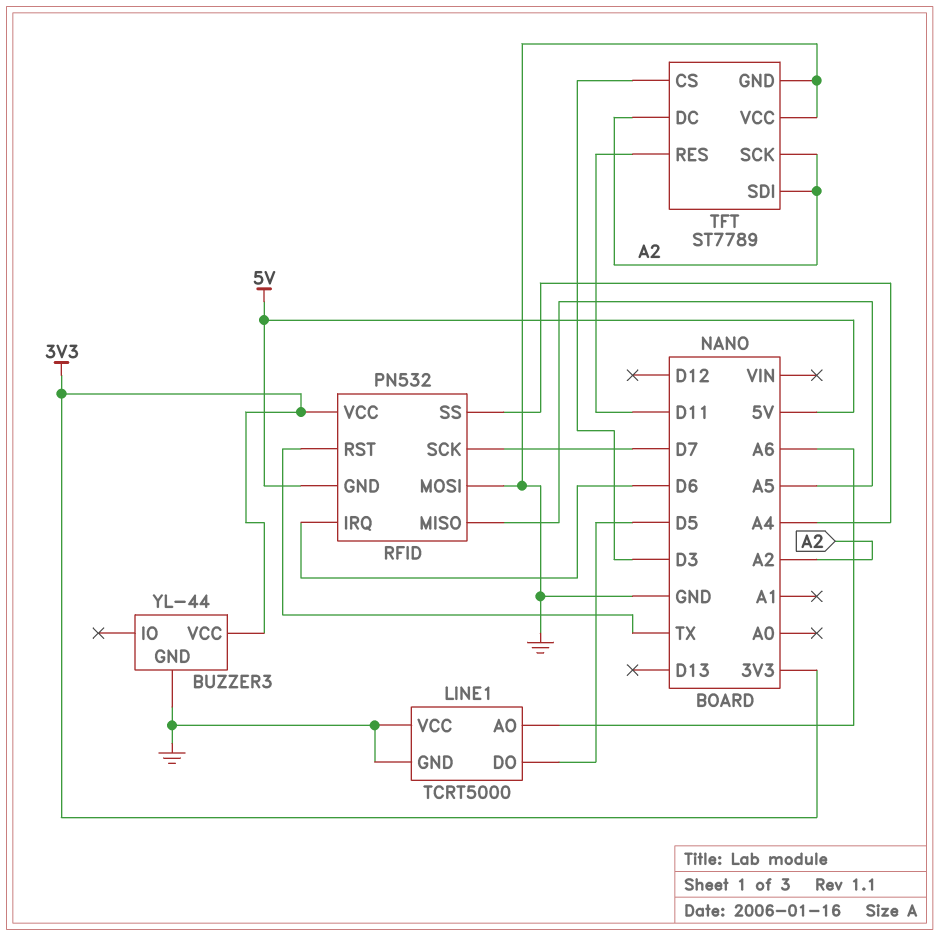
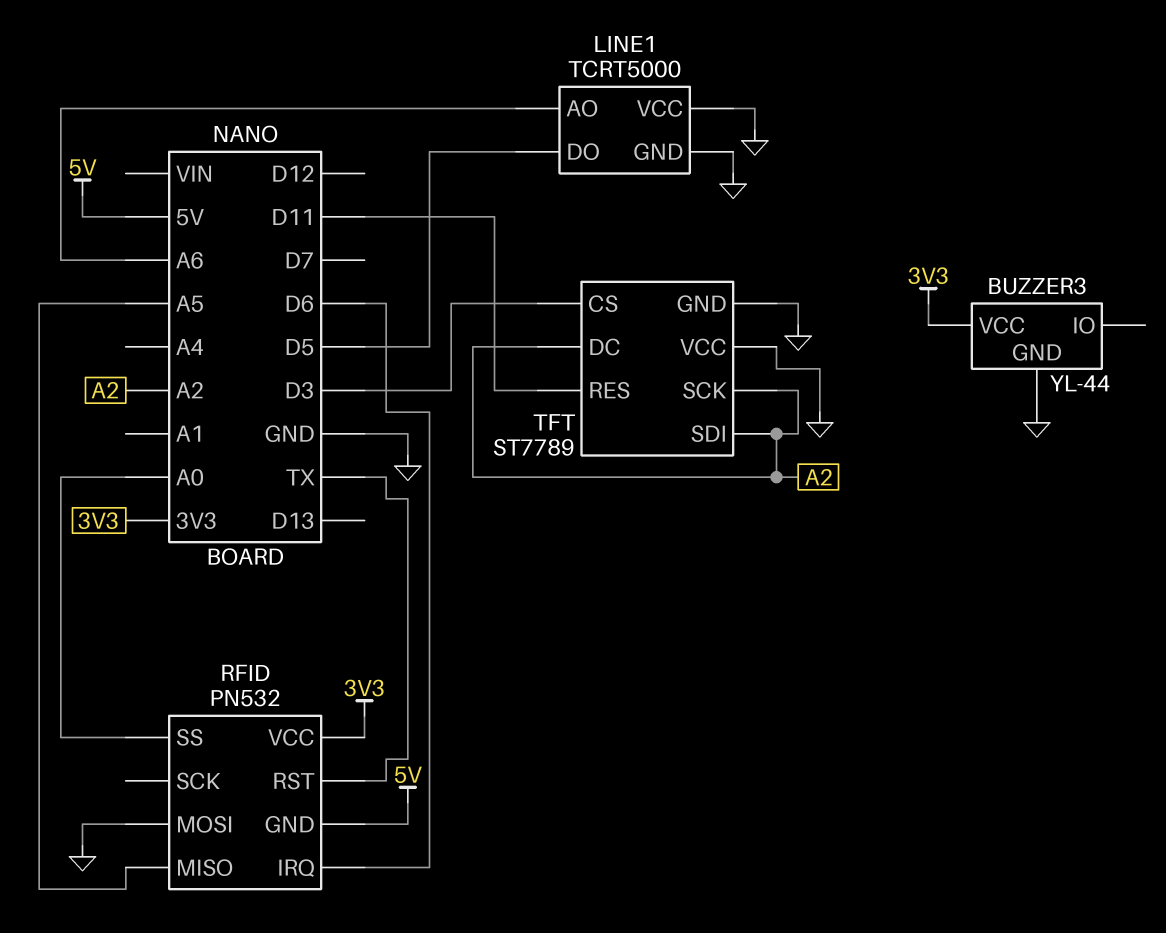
RFID pin SCK: D7 -> none
RFID pin SS: A4 -> A0

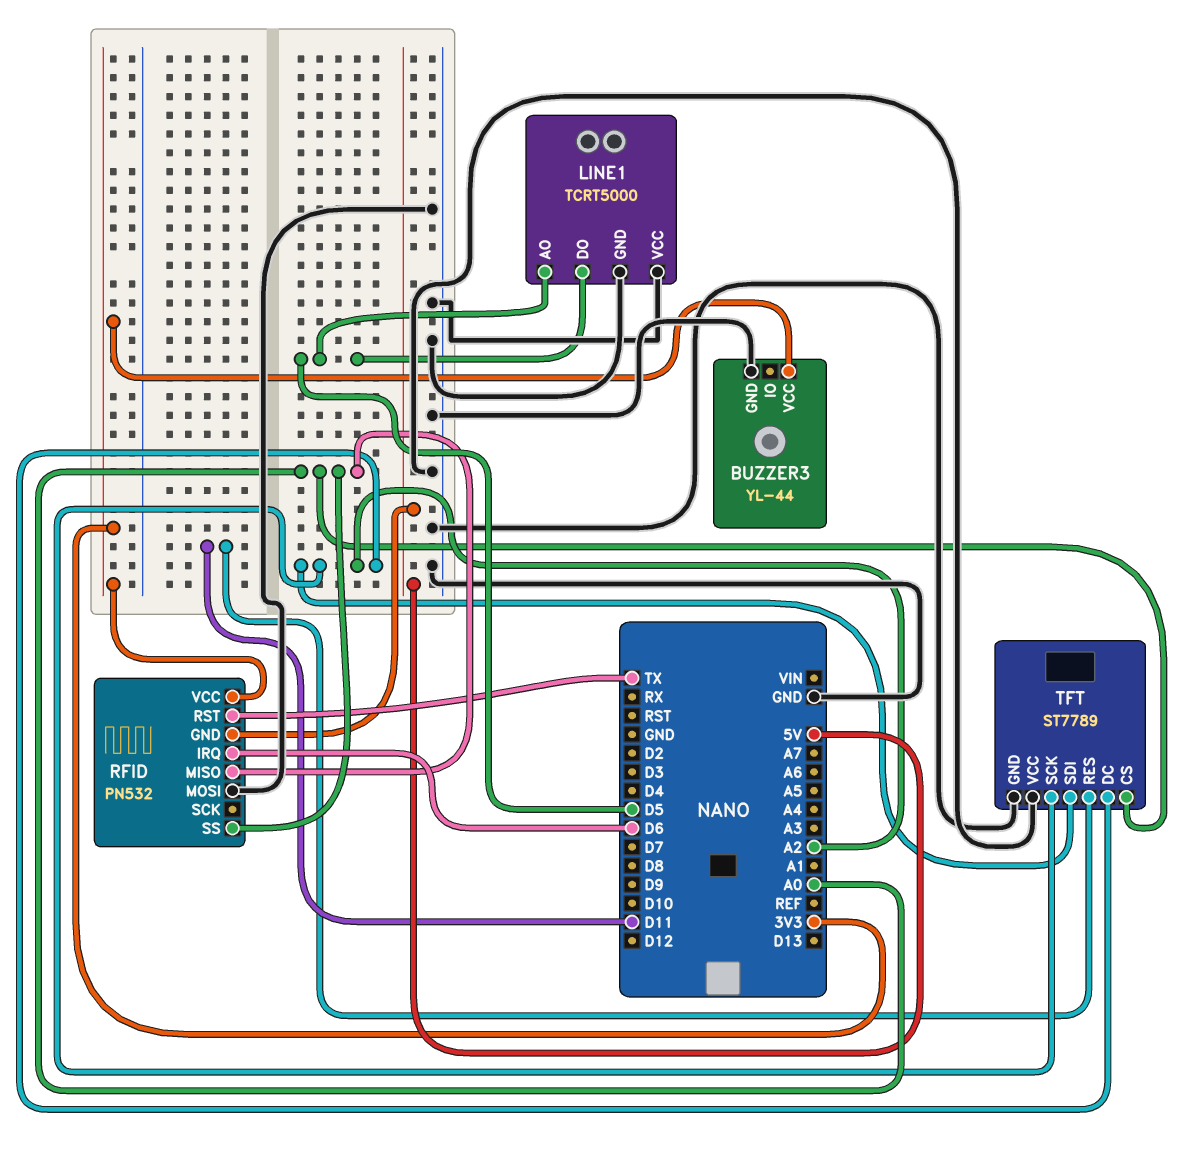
LINE1 pin AO: A6 -> D5
RFID pin MISO: A5 -> A0
TFT pin CS: D3 -> A0

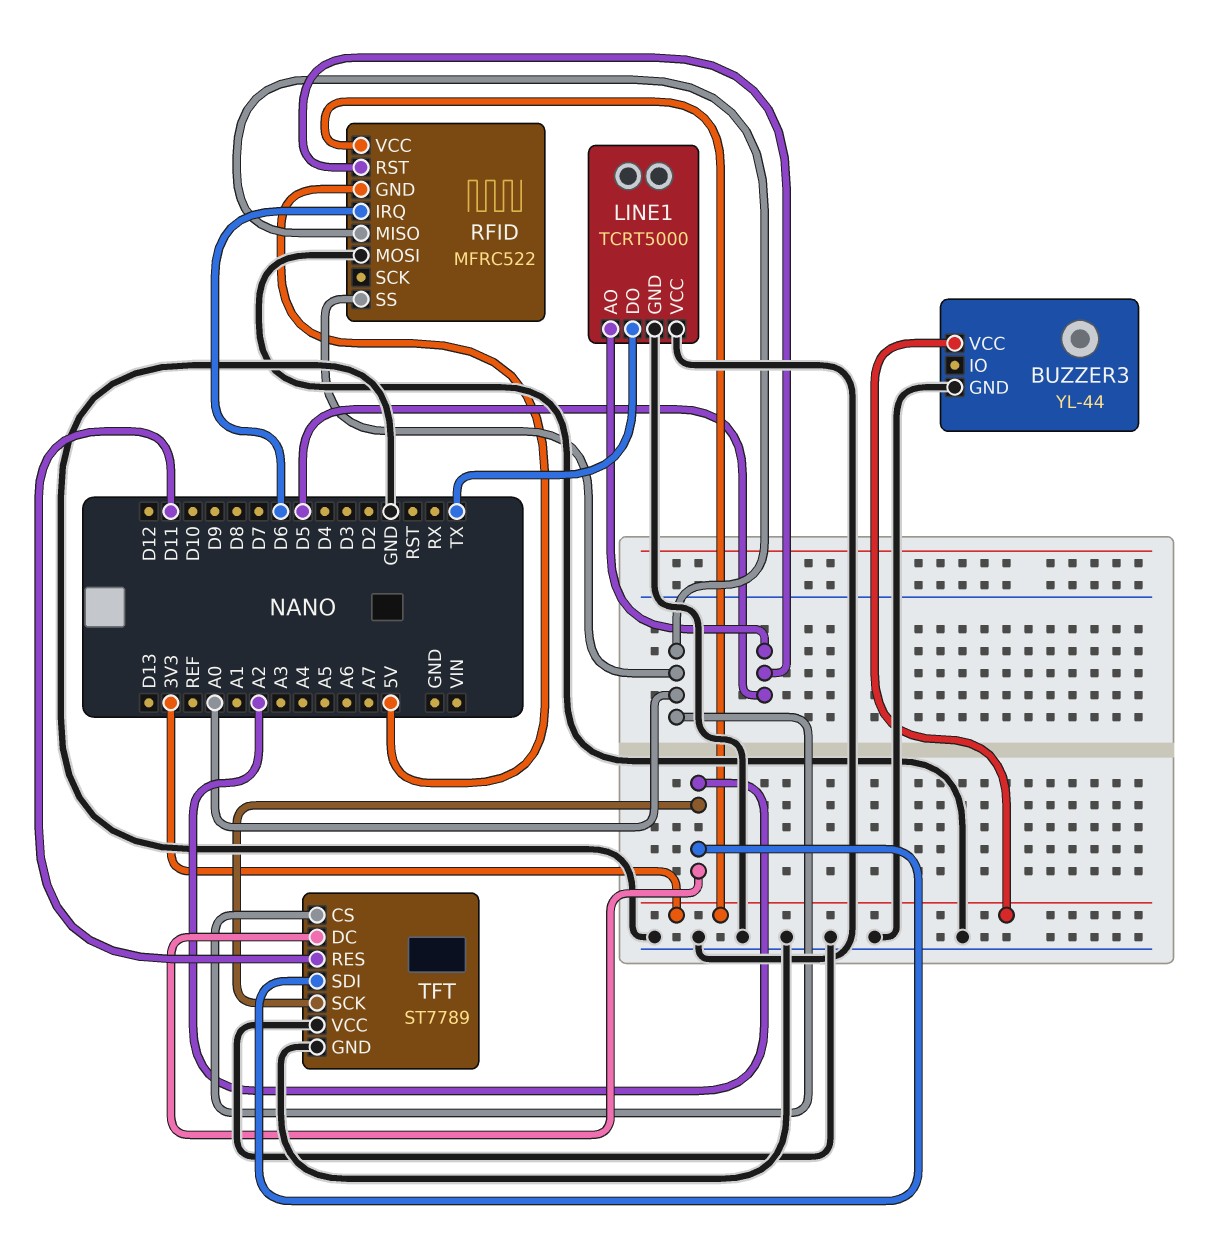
LINE1 pin DO: D5 -> TX
RFID: PN532 -> MFRC522
RFID pin RST: TX -> D5

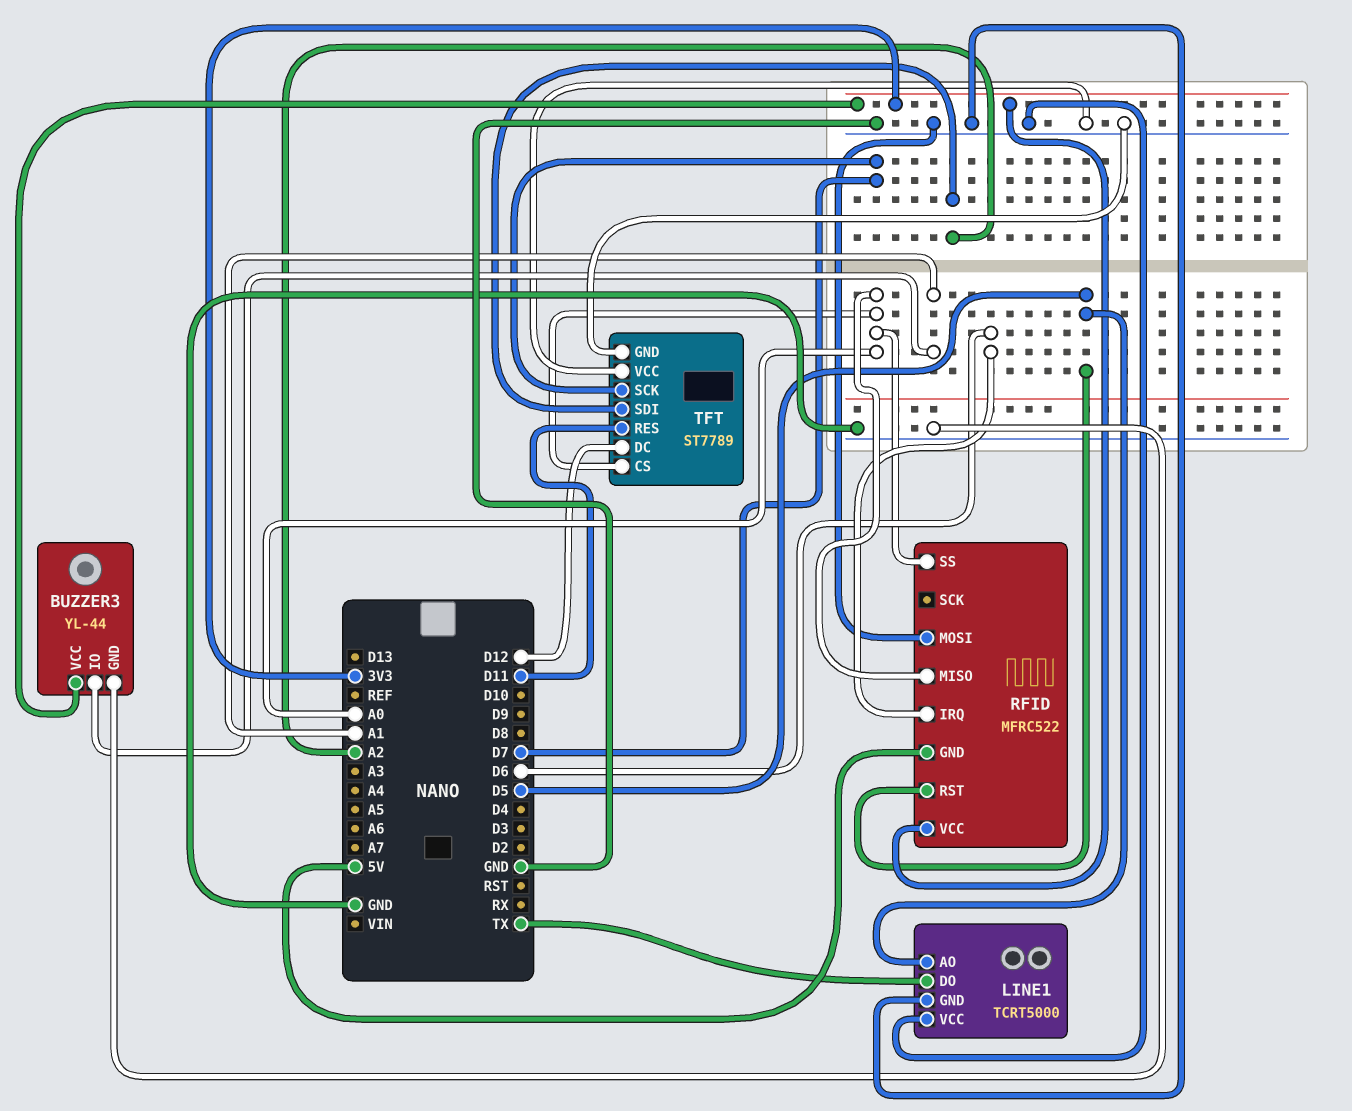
BUZZER3 pin IO: none -> A1
TFT pin DC: A2 -> D12
TFT pin SCK: A2 -> D7

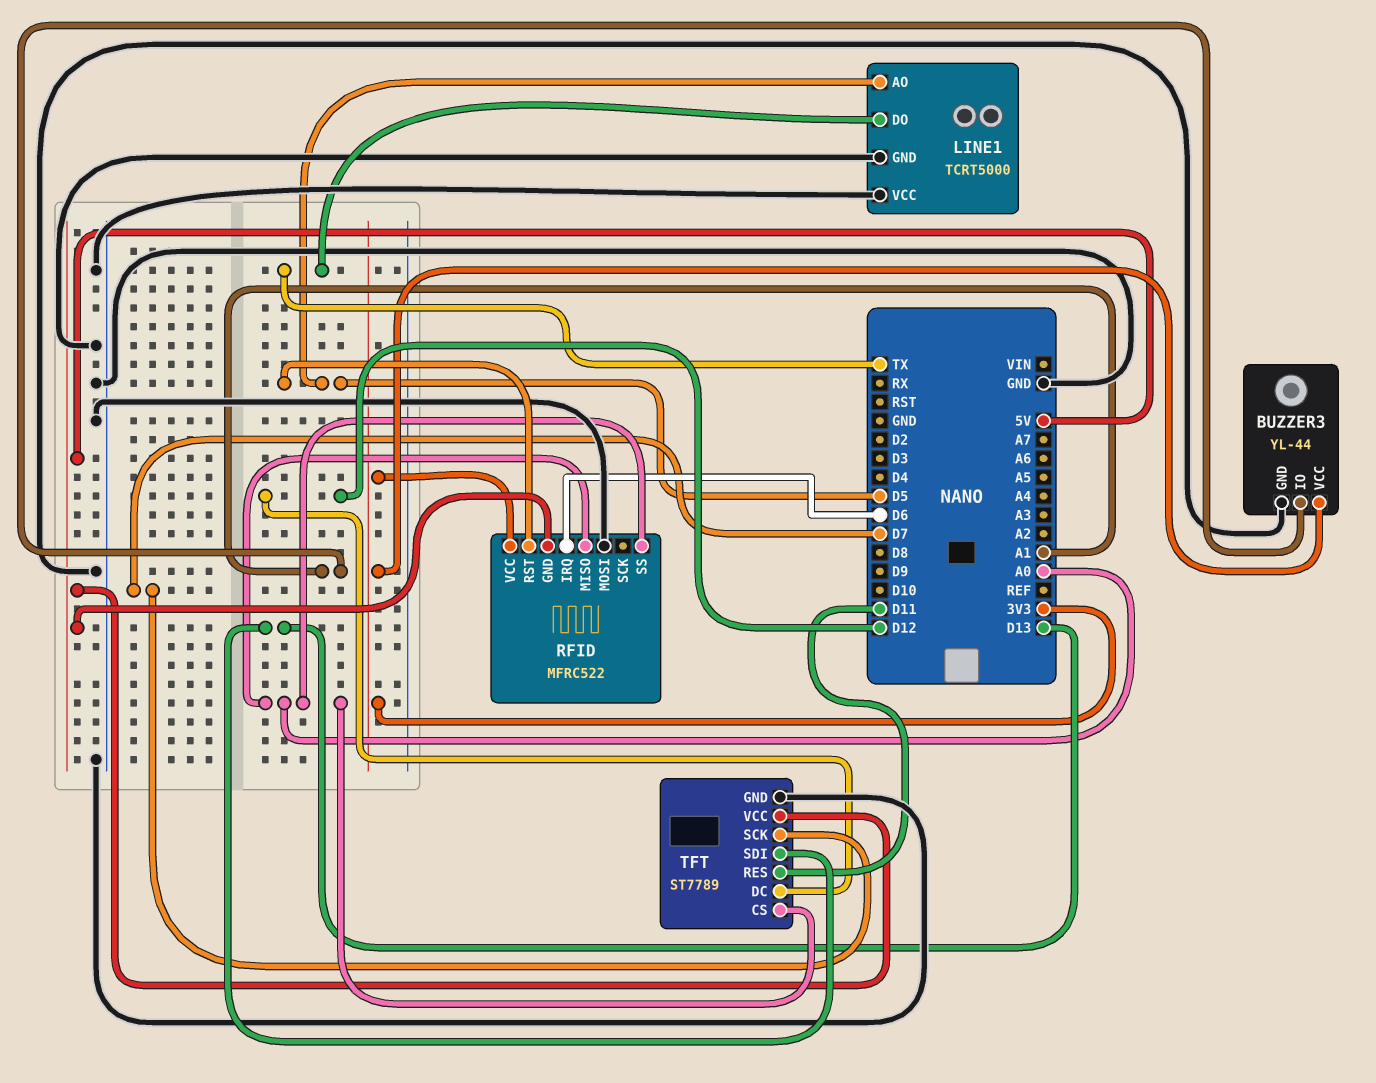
TFT pin SDI: A2 -> D13
TFT pin VCC: GND -> 5V

